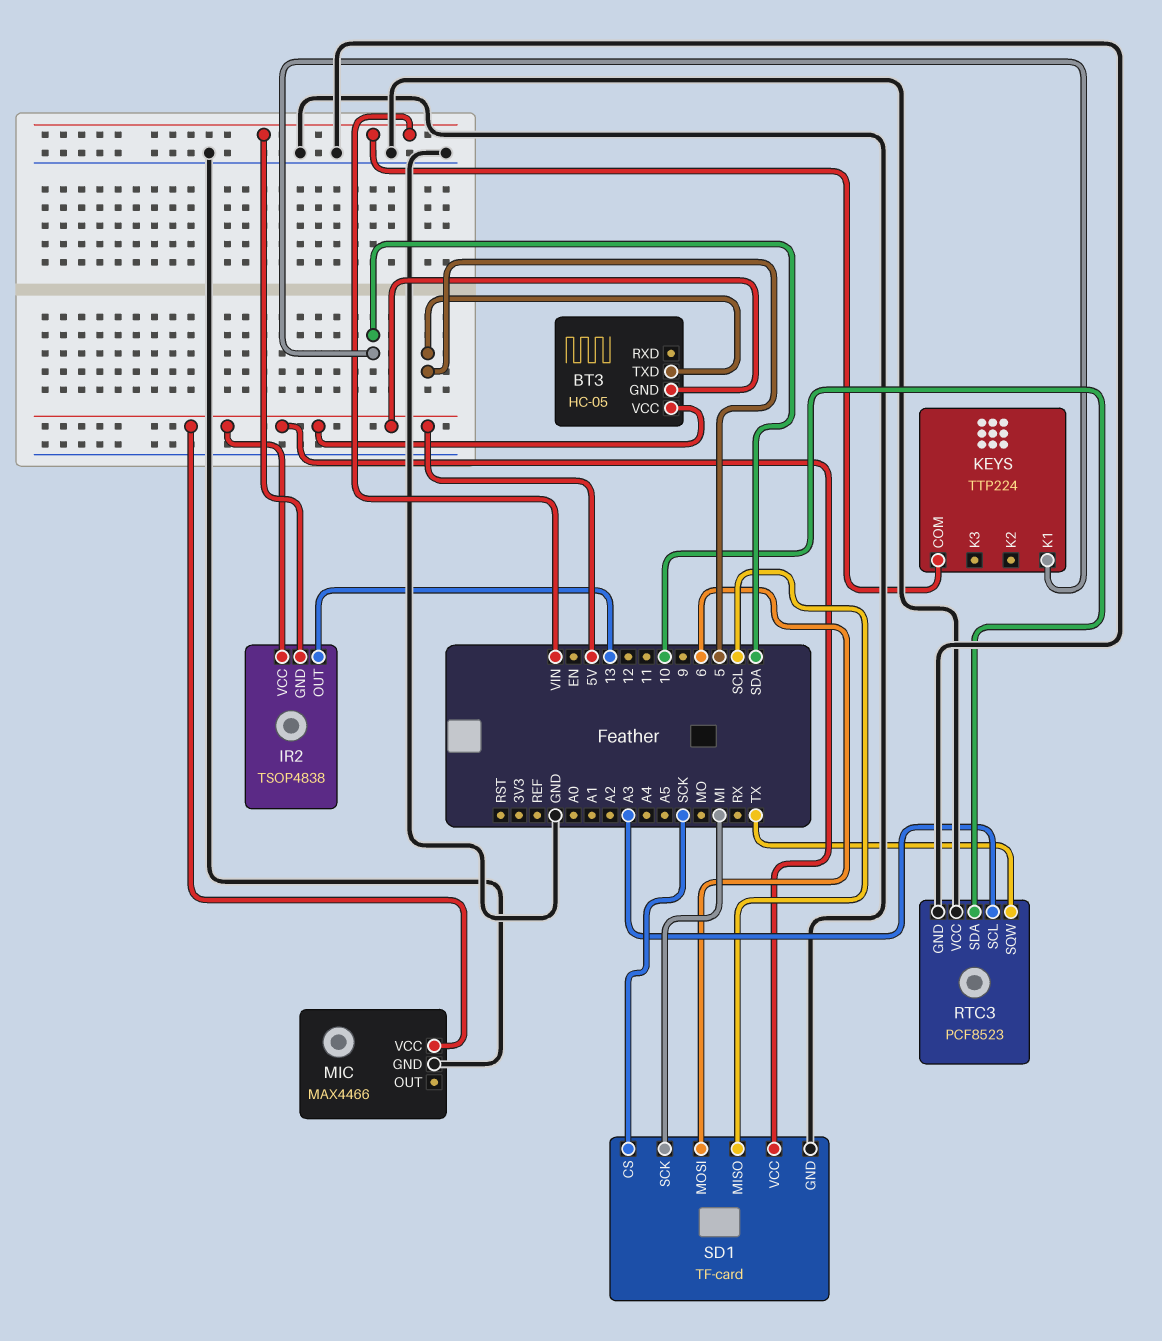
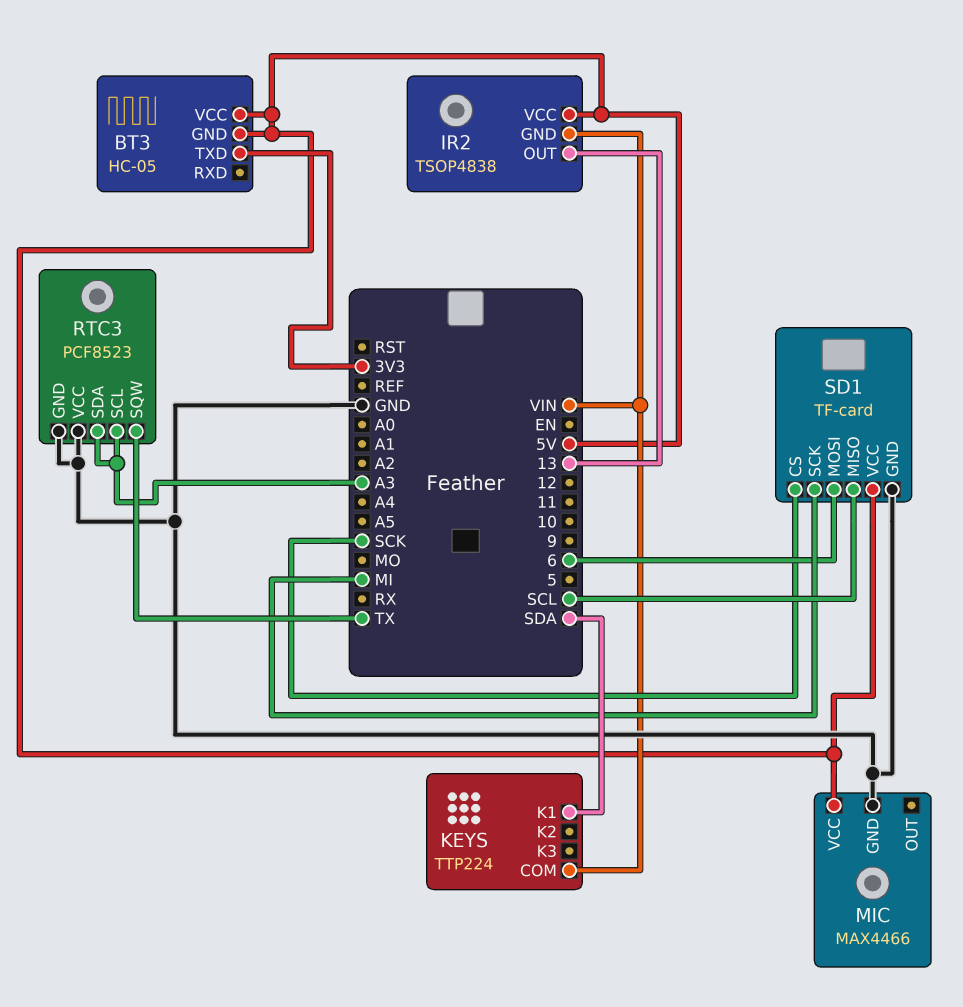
BT3 pin TXD: 5 -> 3V3
RTC3 pin SDA: 10 -> A3

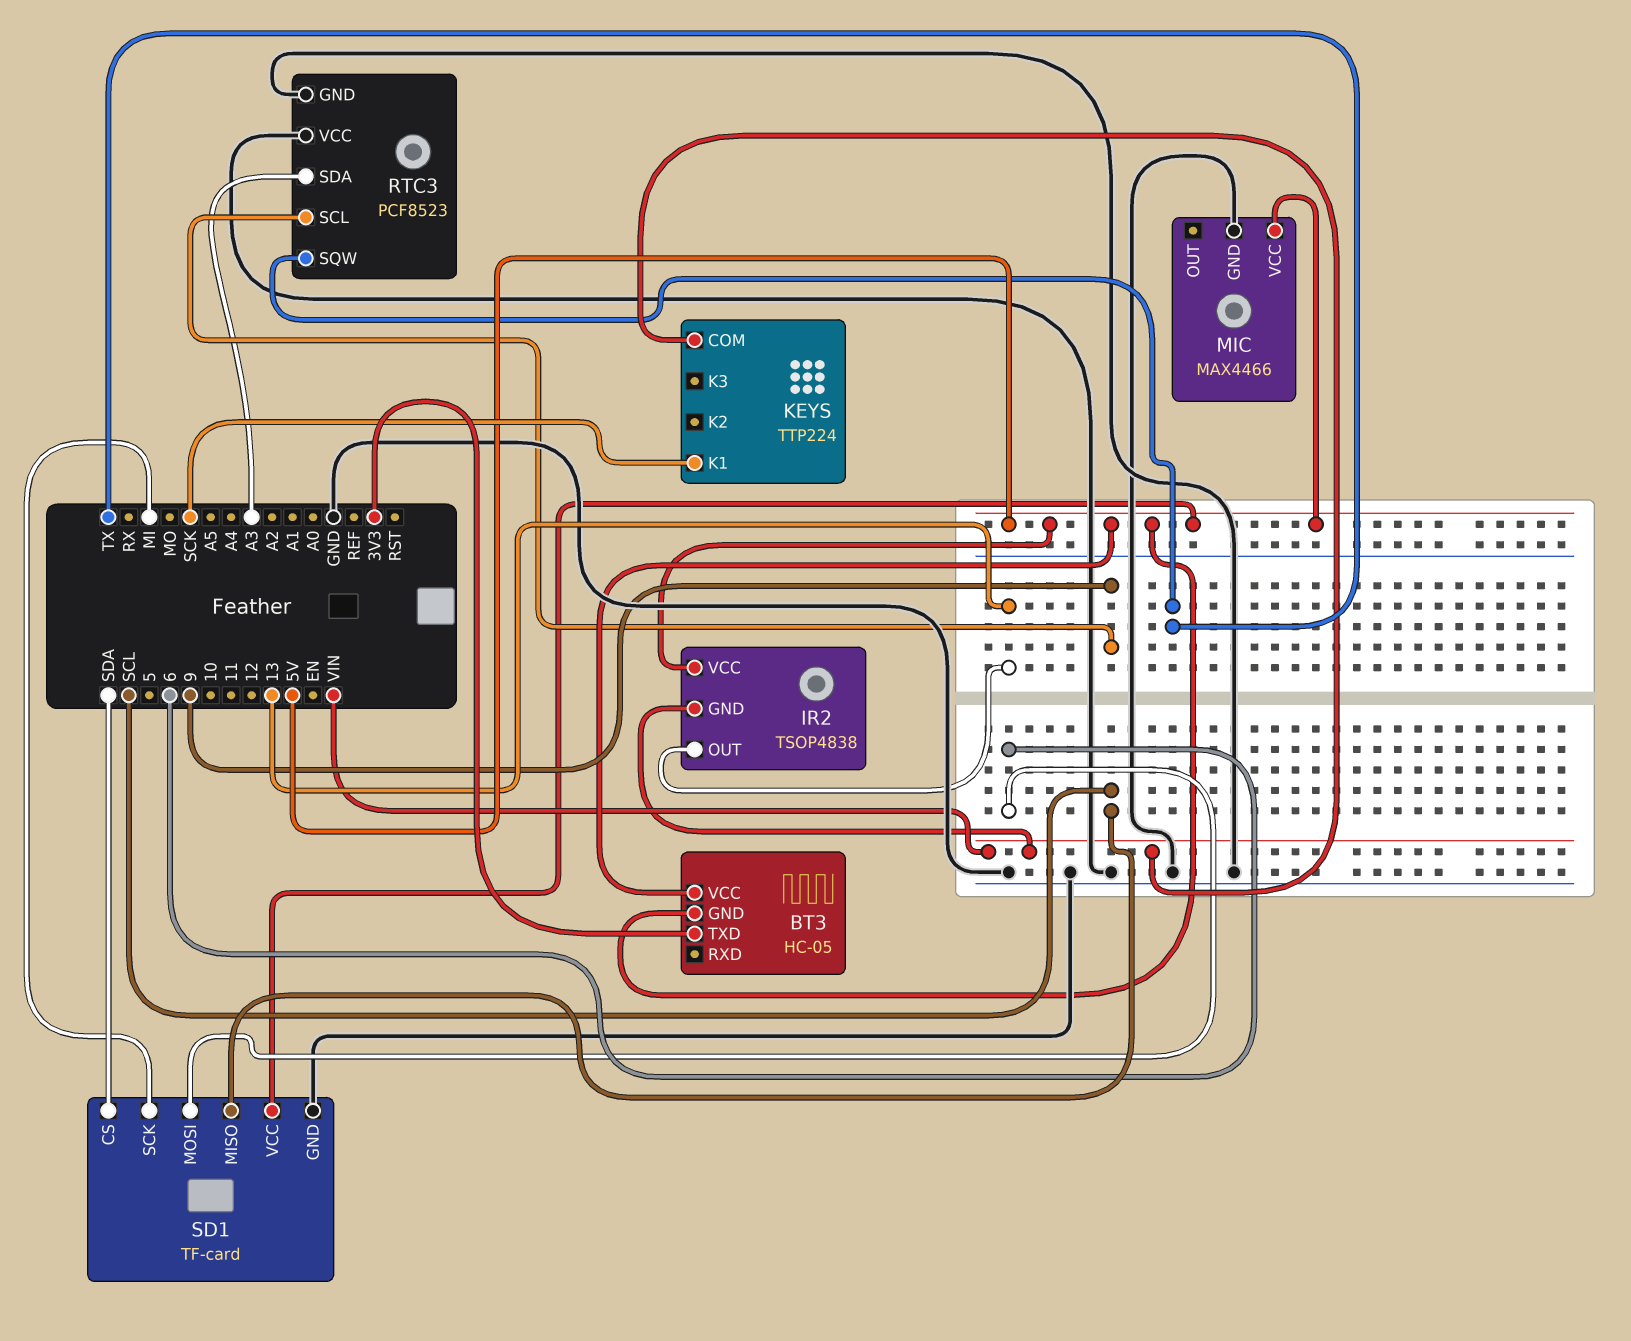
KEYS pin K1: SDA -> SCK
RTC3 pin SCL: A3 -> 9
SD1 pin CS: SCK -> SDA

